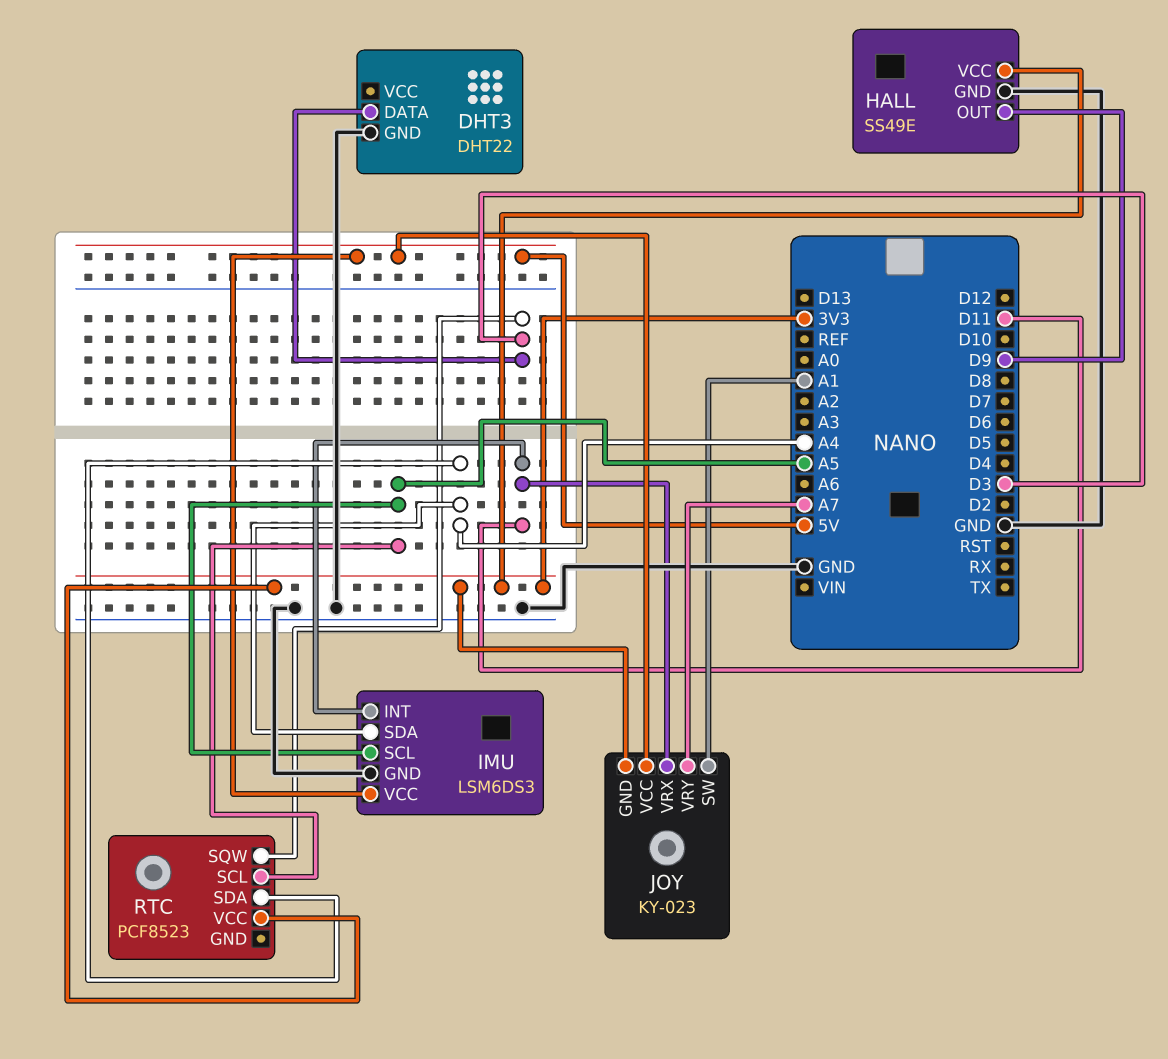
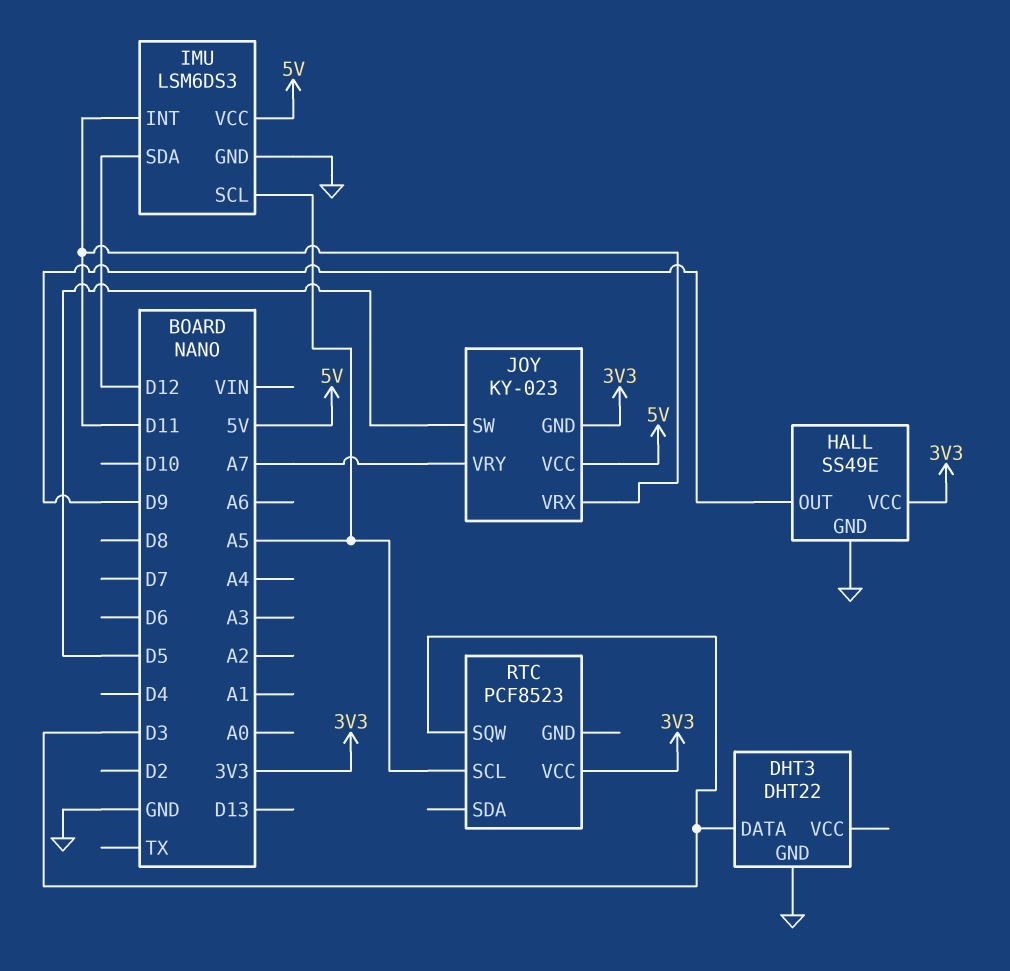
IMU pin SDA: A4 -> D12
JOY pin SW: A1 -> D5
RTC pin SDA: A4 -> none

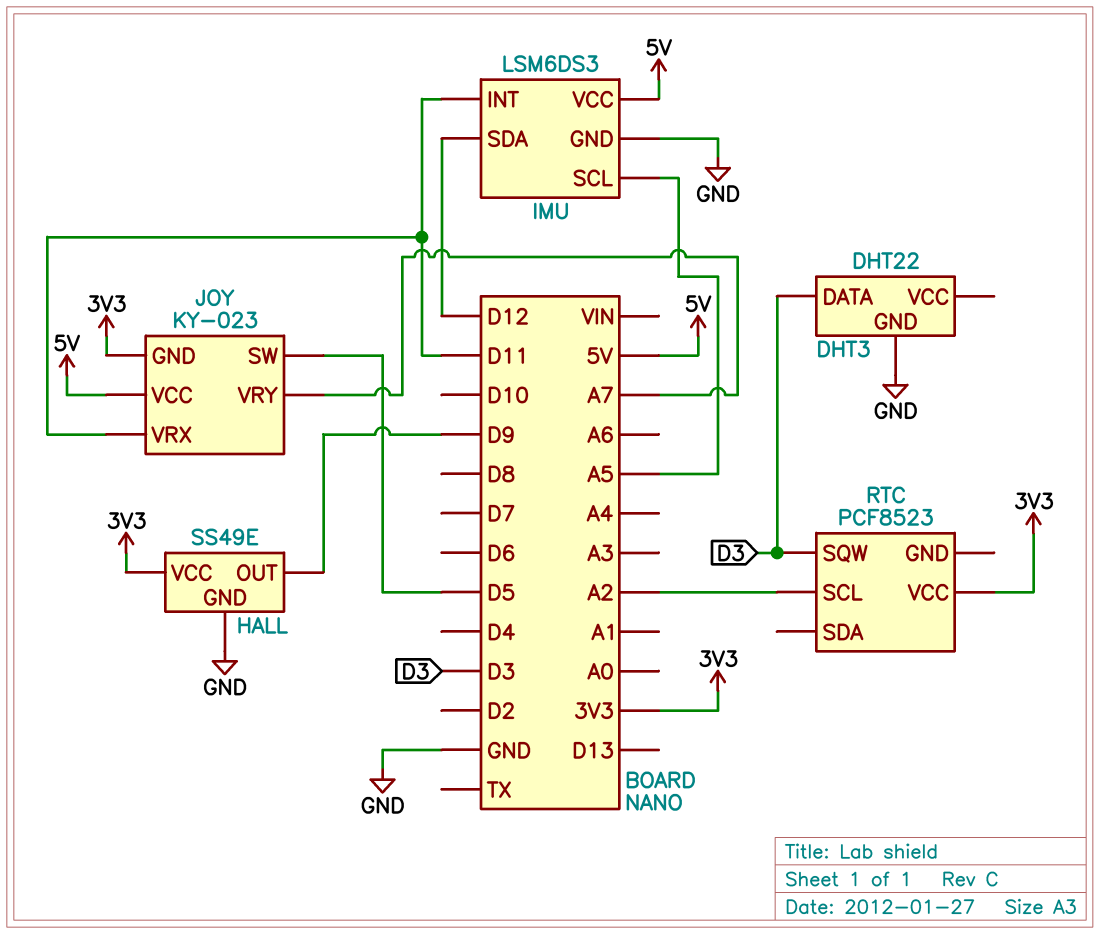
RTC pin SCL: A5 -> A2

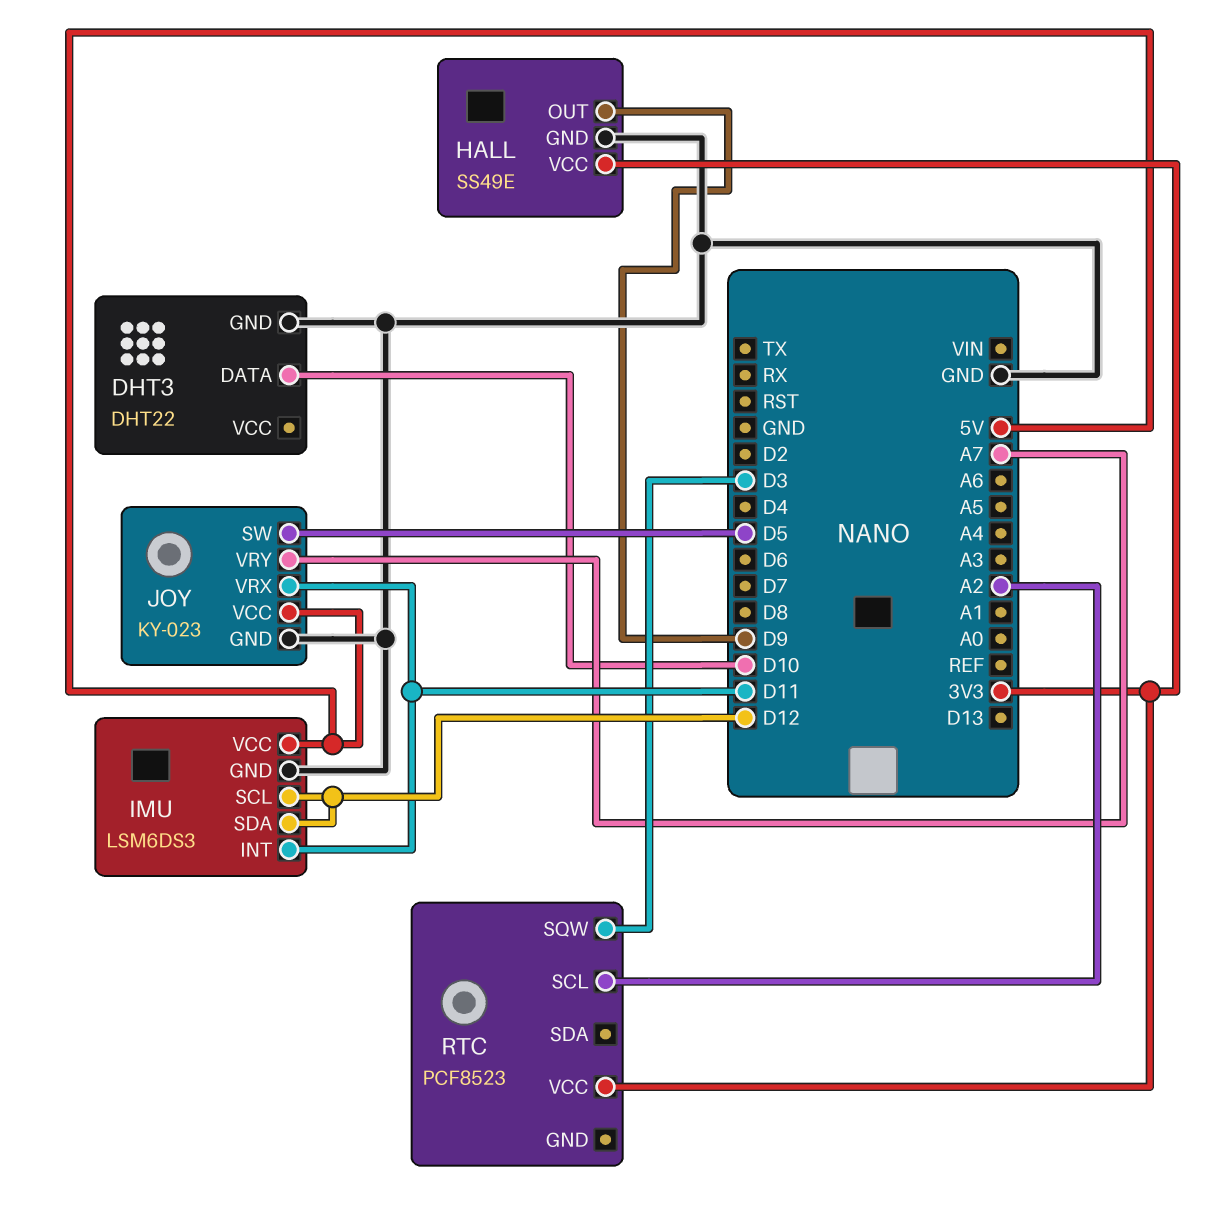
DHT3 pin DATA: D3 -> D10
IMU pin SCL: A5 -> D12
JOY pin GND: 3V3 -> GND

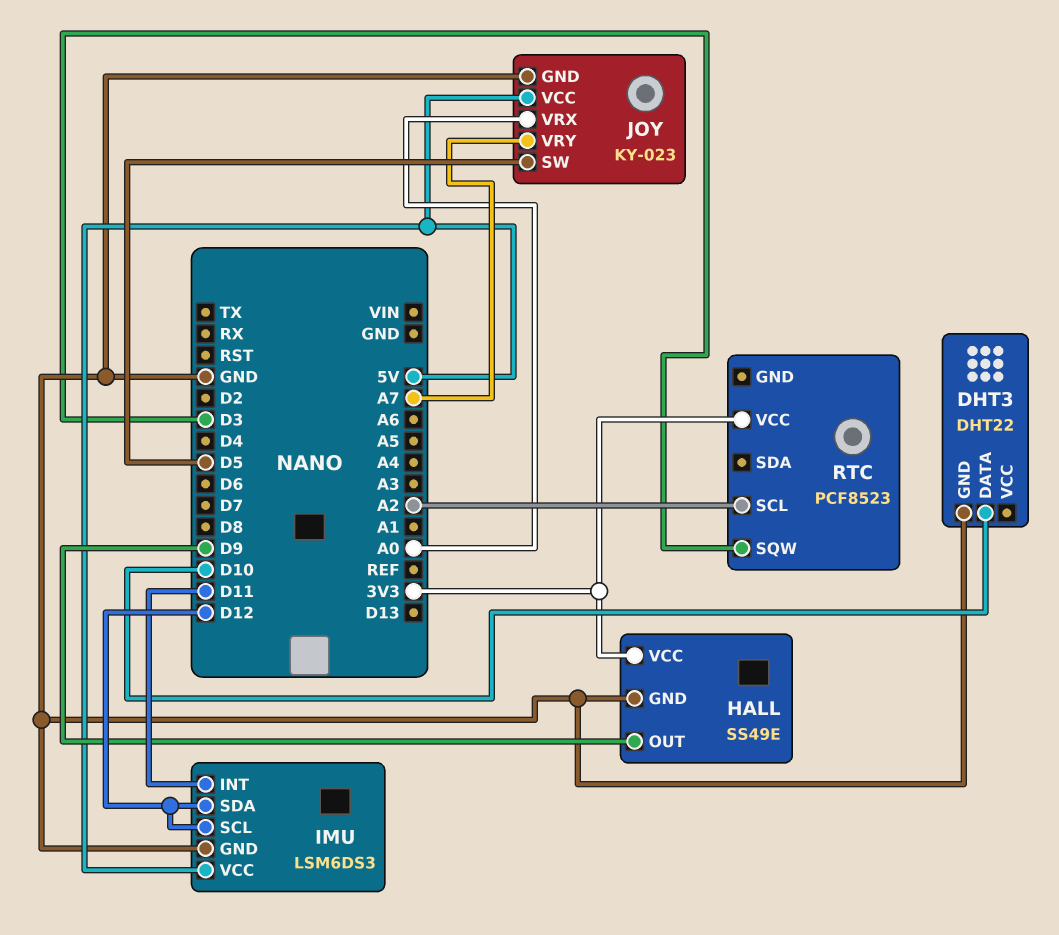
JOY pin VRX: D11 -> A0

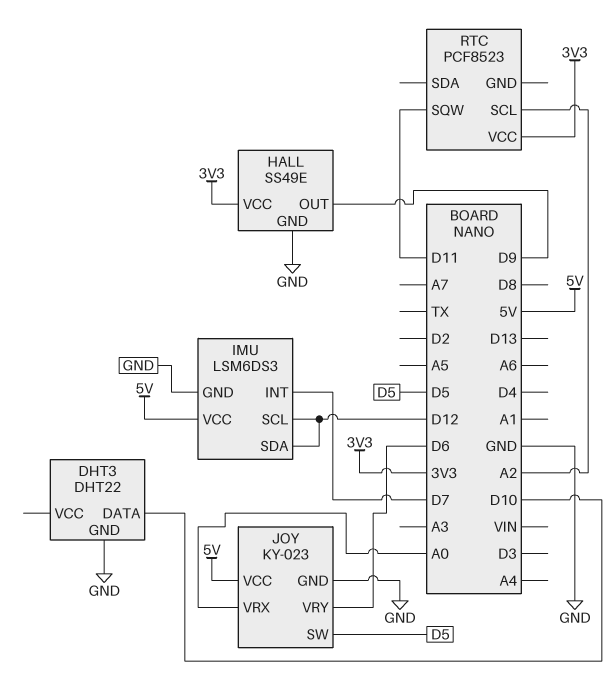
IMU pin INT: D11 -> D7
JOY pin VRY: A7 -> D6
RTC pin SQW: D3 -> D11

